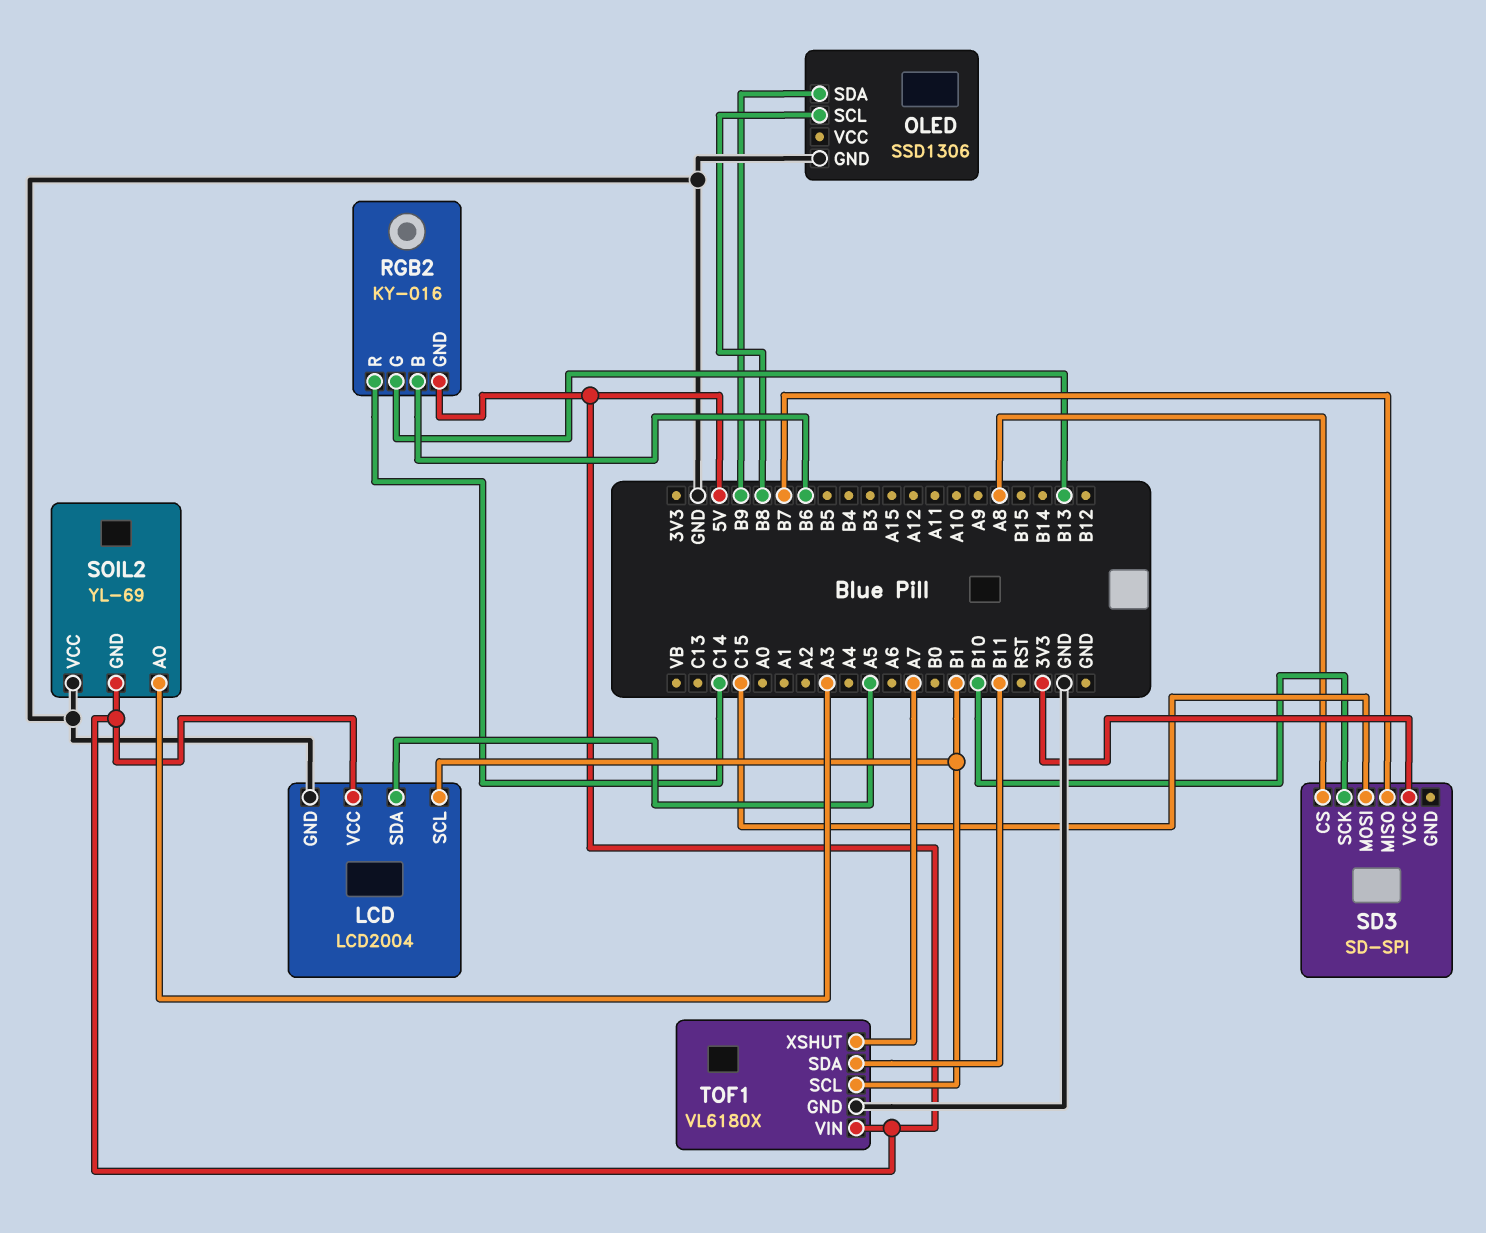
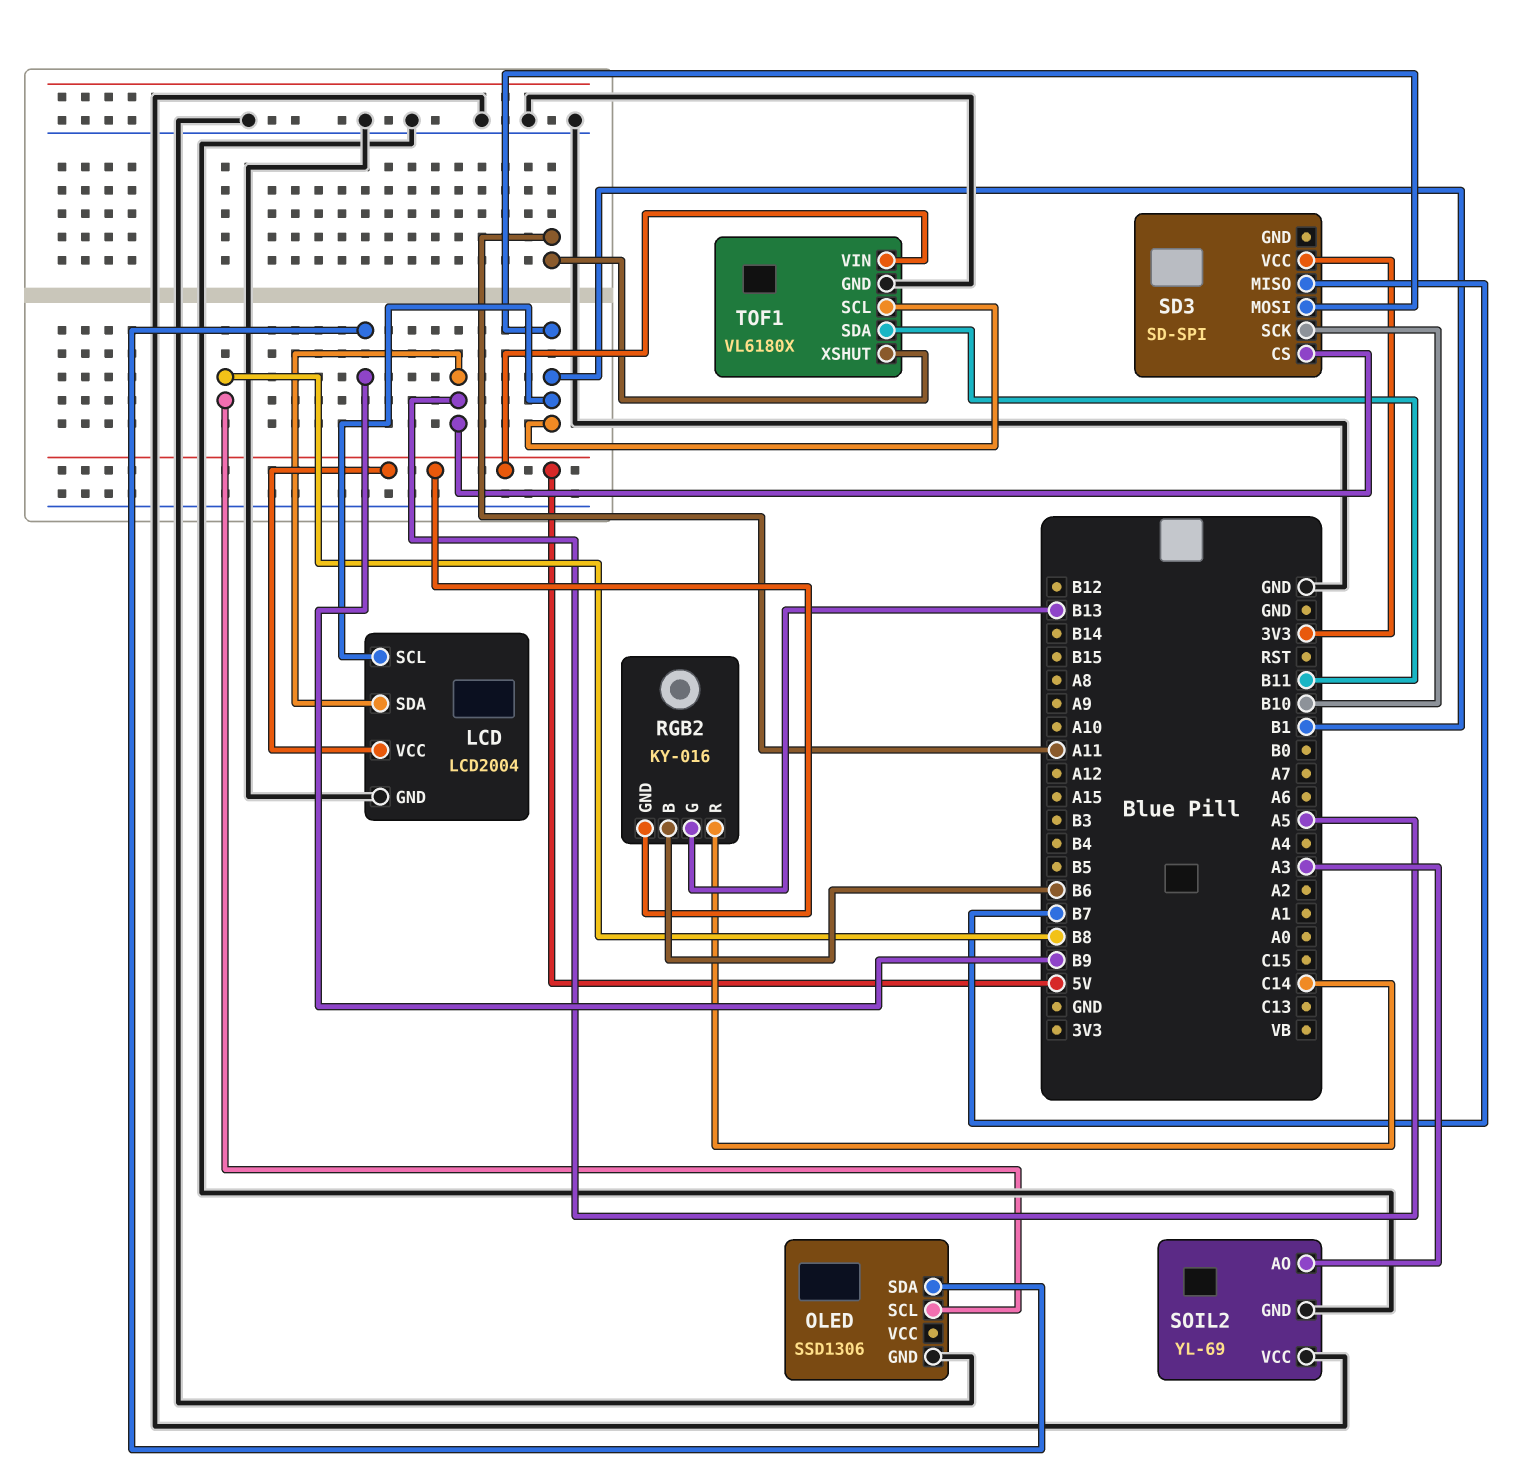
SD3 pin CS: A8 -> A5
SD3 pin MOSI: C15 -> B1
SOIL2 pin GND: 5V -> GND
TOF1 pin XSHUT: A7 -> A11

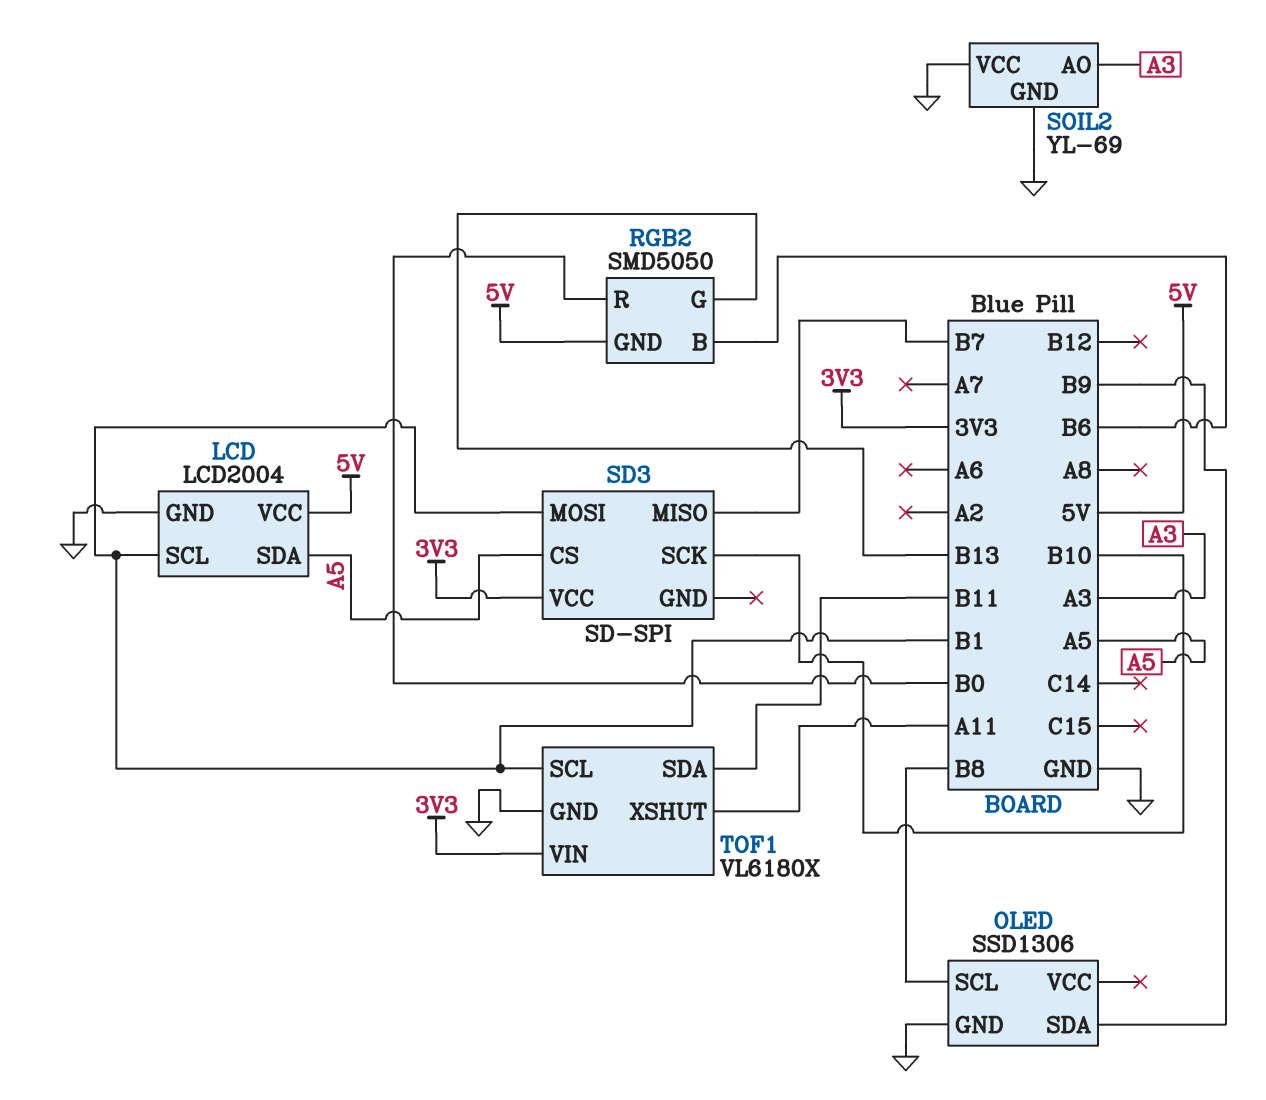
RGB2: KY-016 -> SMD5050
RGB2 pin R: C14 -> B0
TOF1 pin VIN: 5V -> 3V3

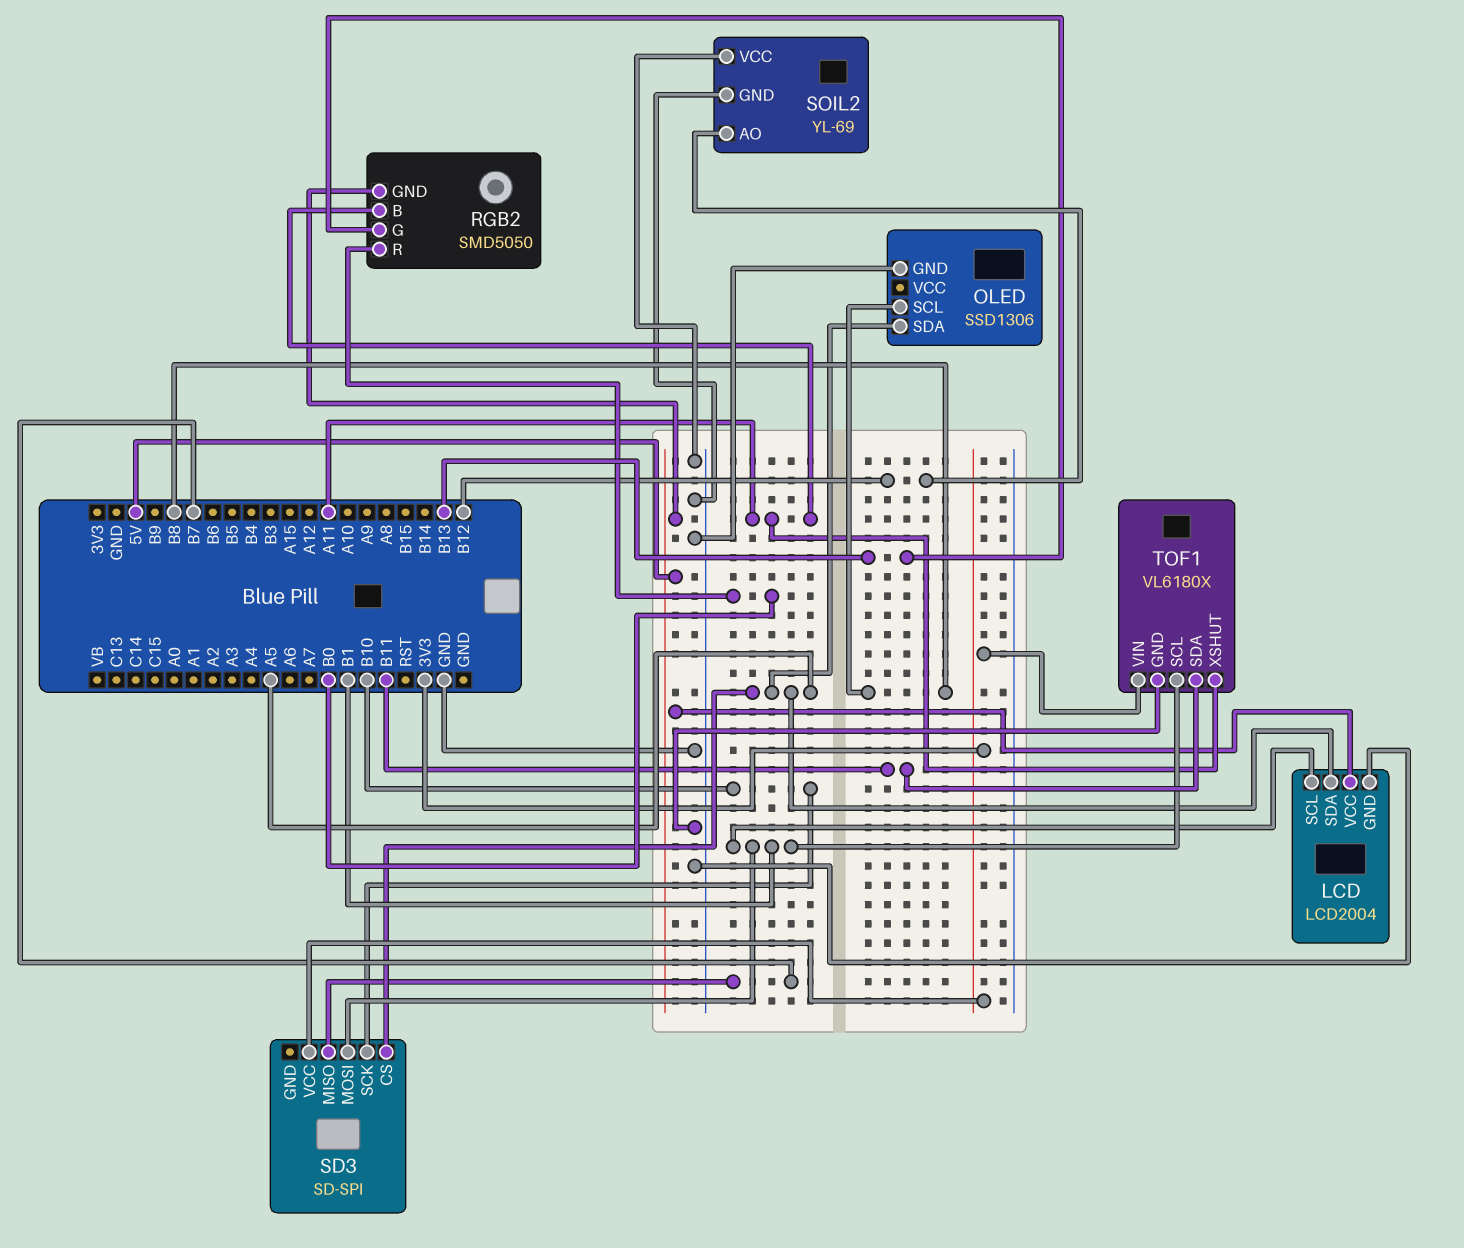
OLED pin SDA: B9 -> A5
RGB2 pin B: B6 -> A11
SOIL2 pin AO: A3 -> B12

